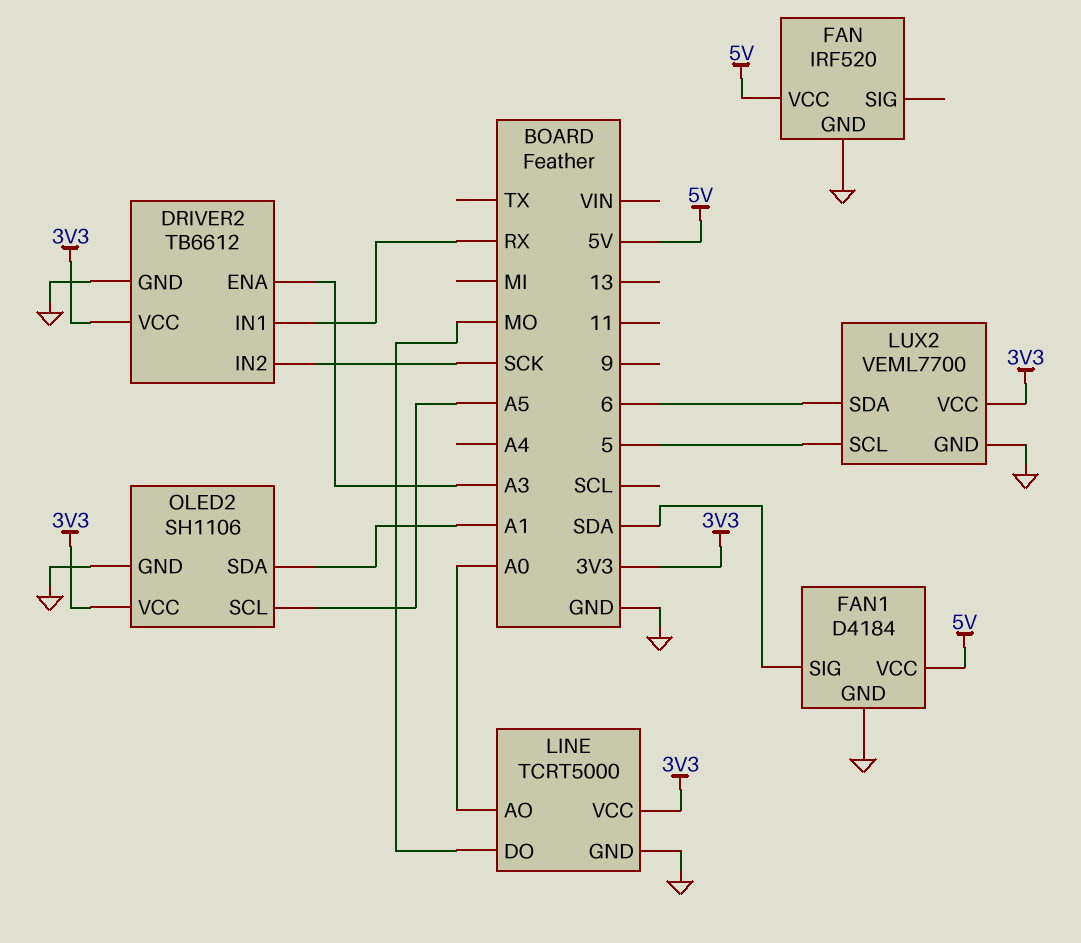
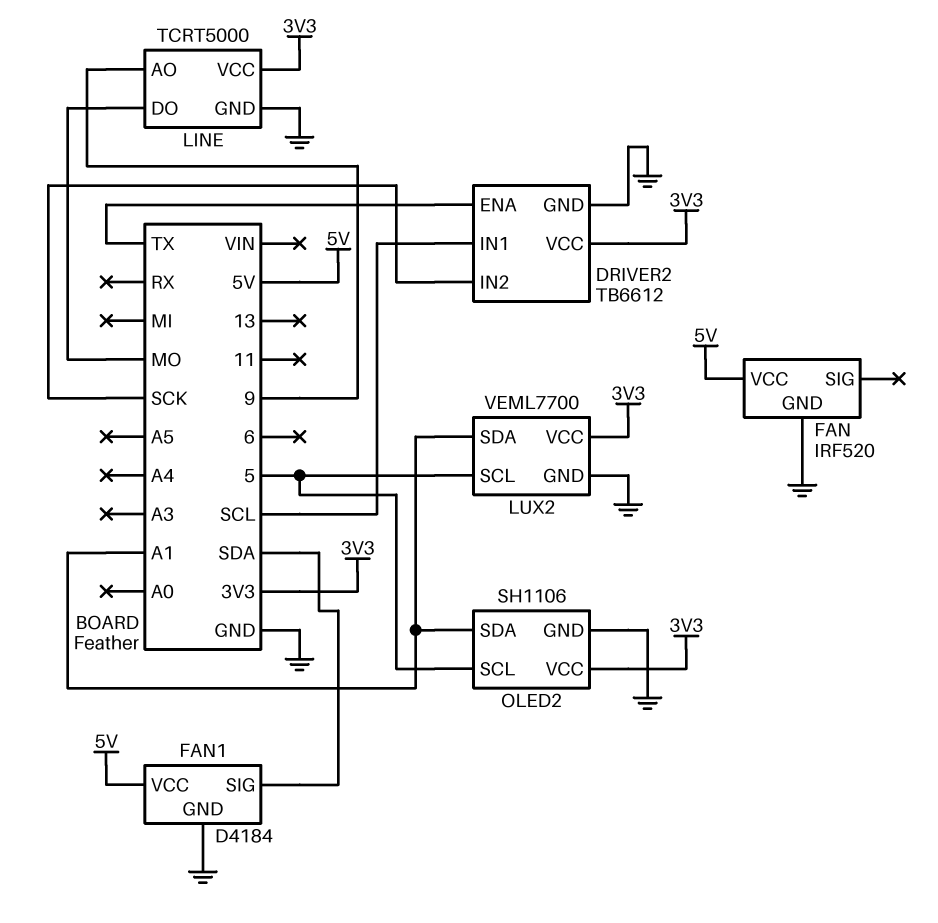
DRIVER2 pin ENA: A3 -> TX
DRIVER2 pin IN1: RX -> SCL
LINE pin AO: A0 -> 9
LUX2 pin SDA: 6 -> A1
OLED2 pin SCL: A5 -> 5

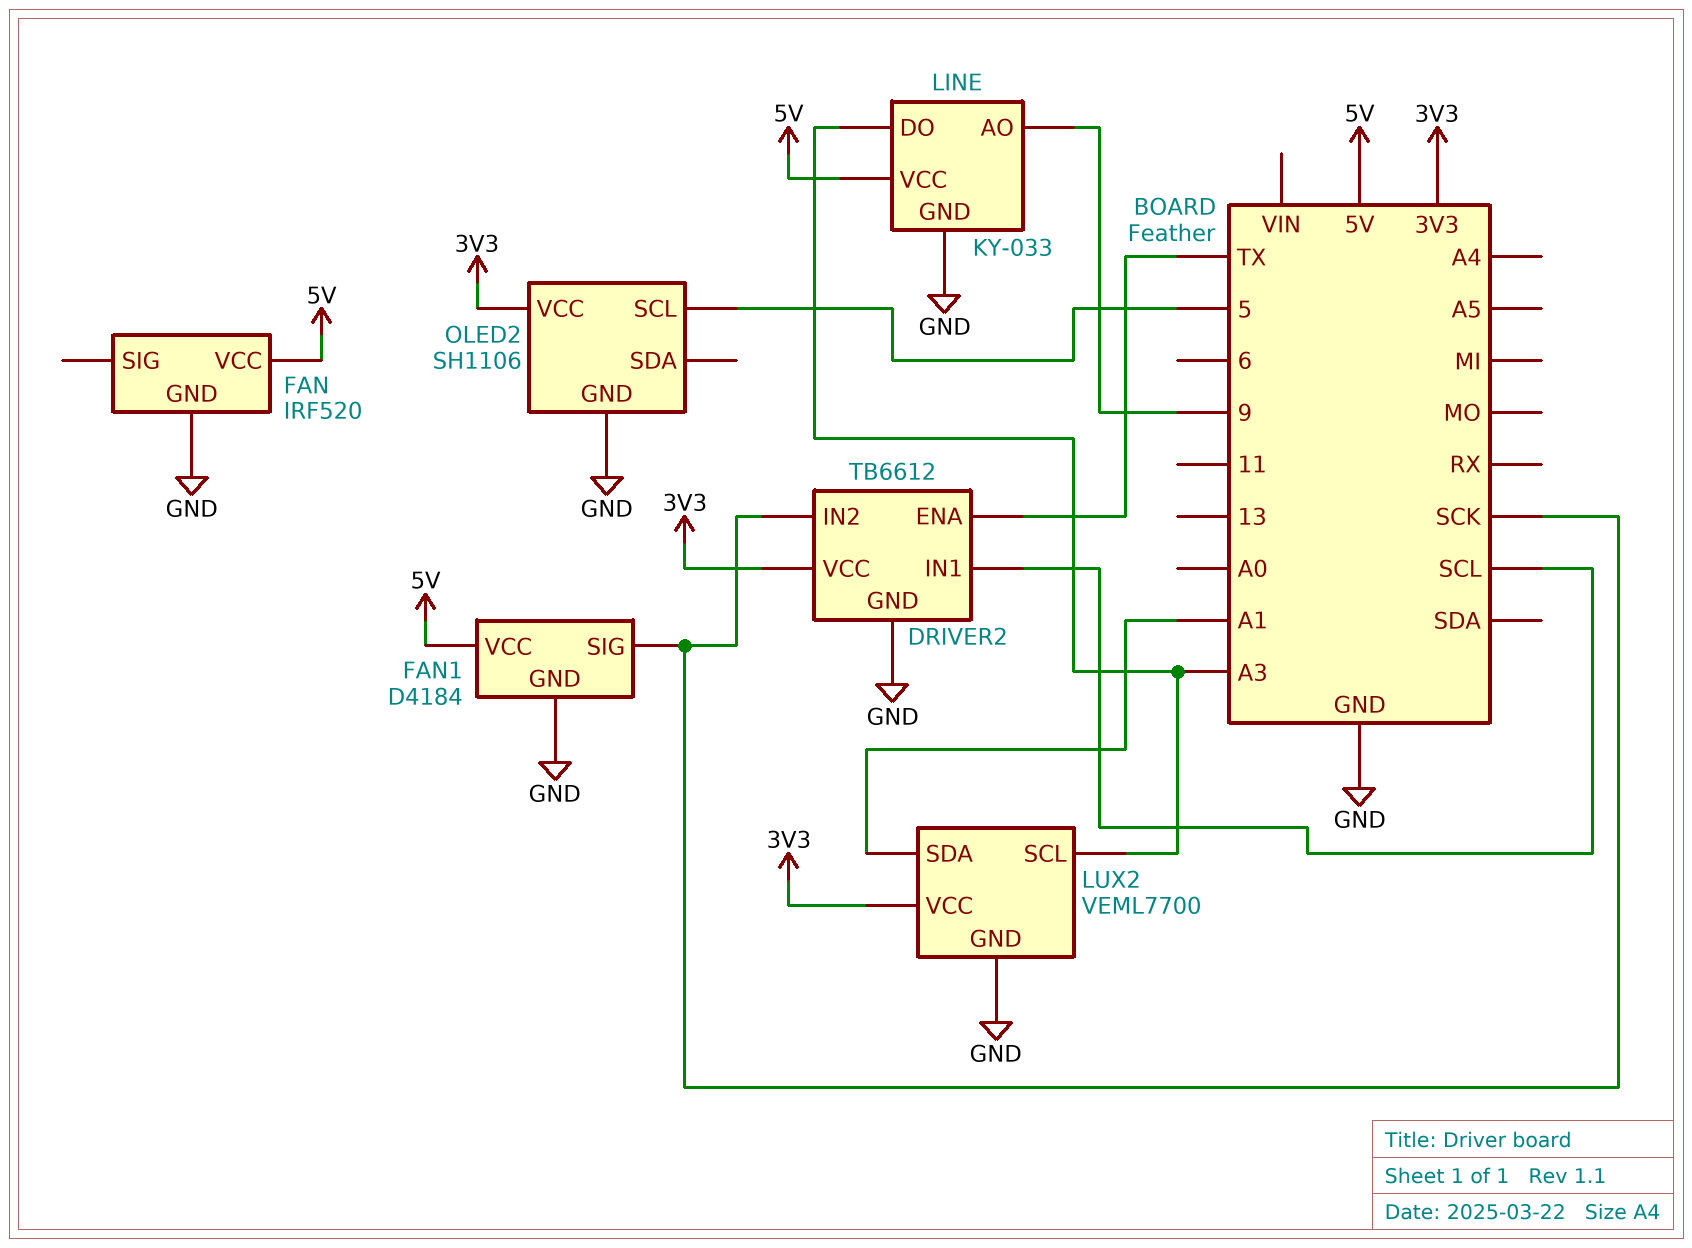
FAN1 pin SIG: SDA -> SCK
LINE: TCRT5000 -> KY-033
LINE pin DO: MO -> A3
LINE pin VCC: 3V3 -> 5V
LUX2 pin SCL: 5 -> A3
OLED2 pin SDA: A1 -> none

